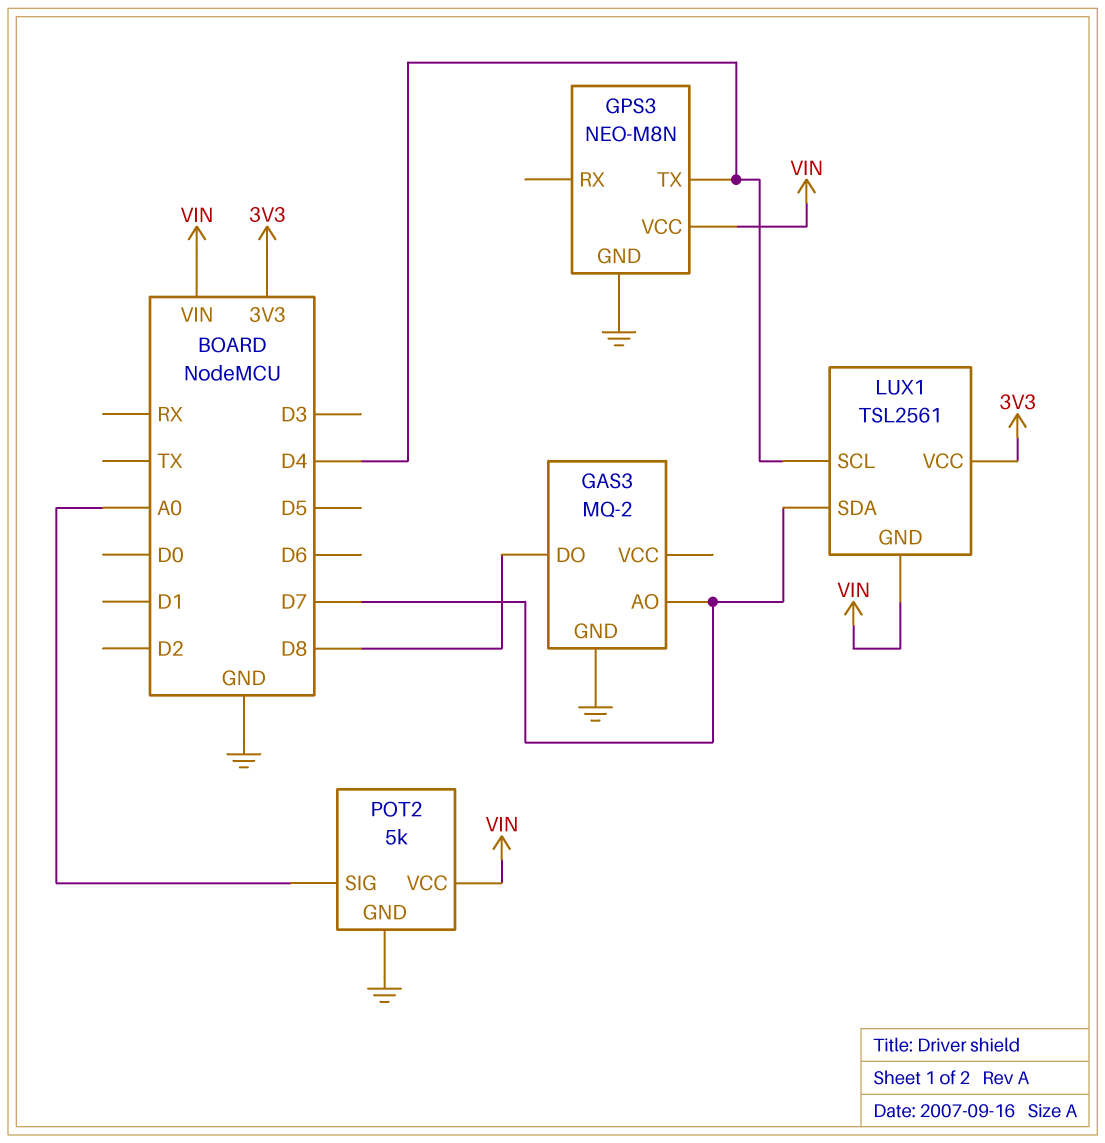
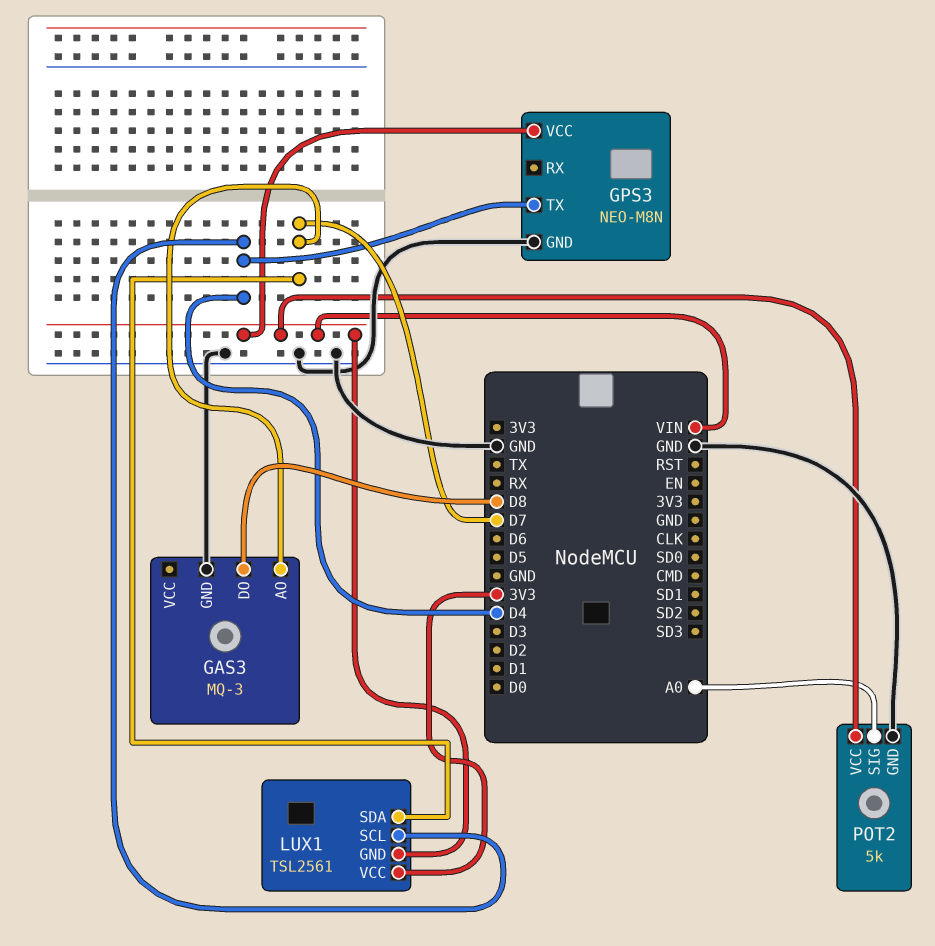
GAS3: MQ-2 -> MQ-3

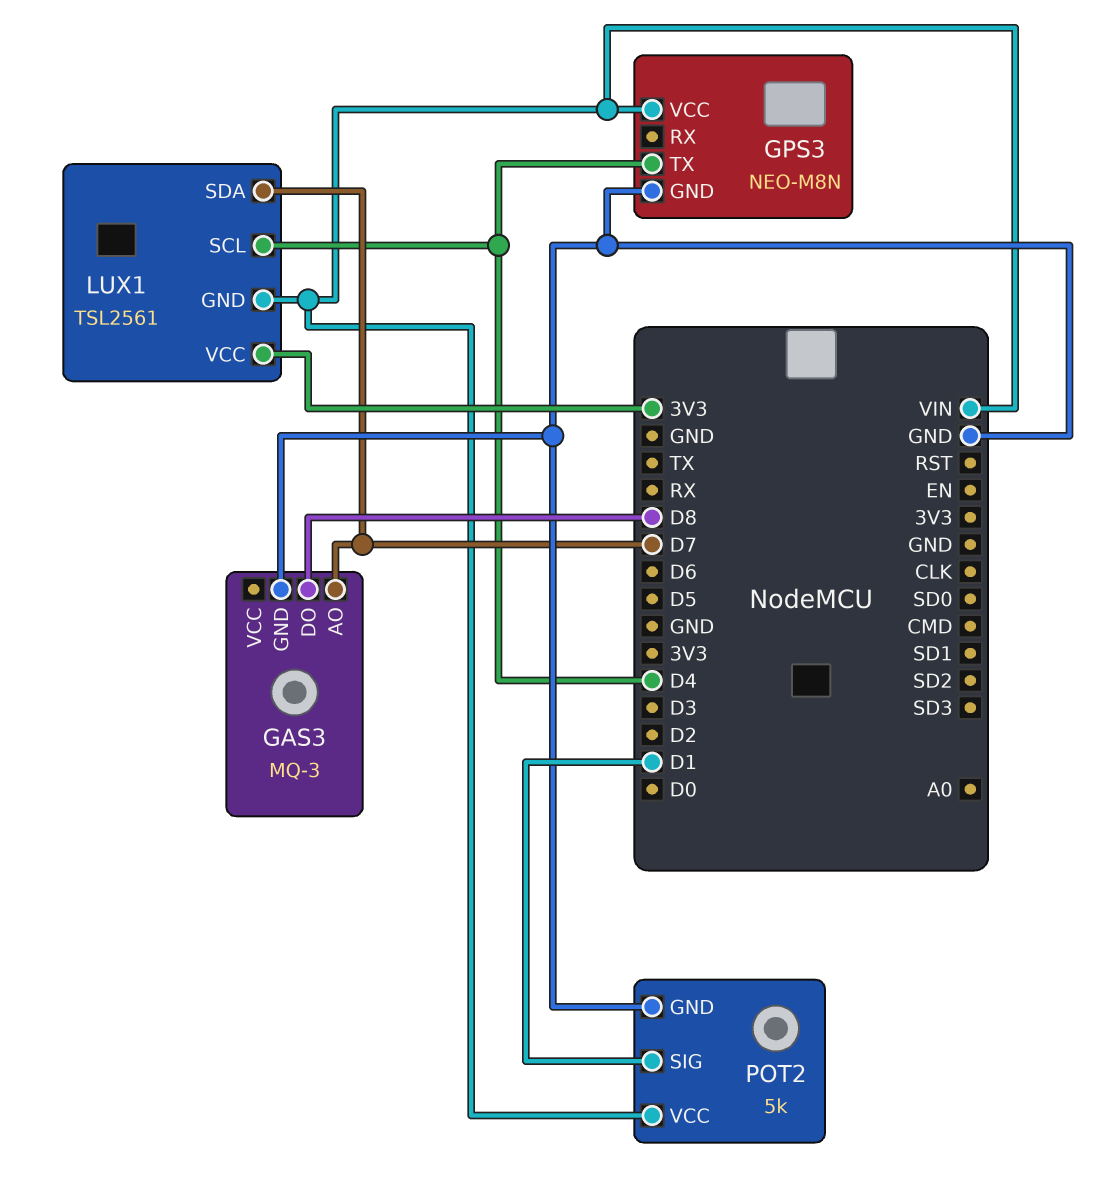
POT2 pin SIG: A0 -> D1

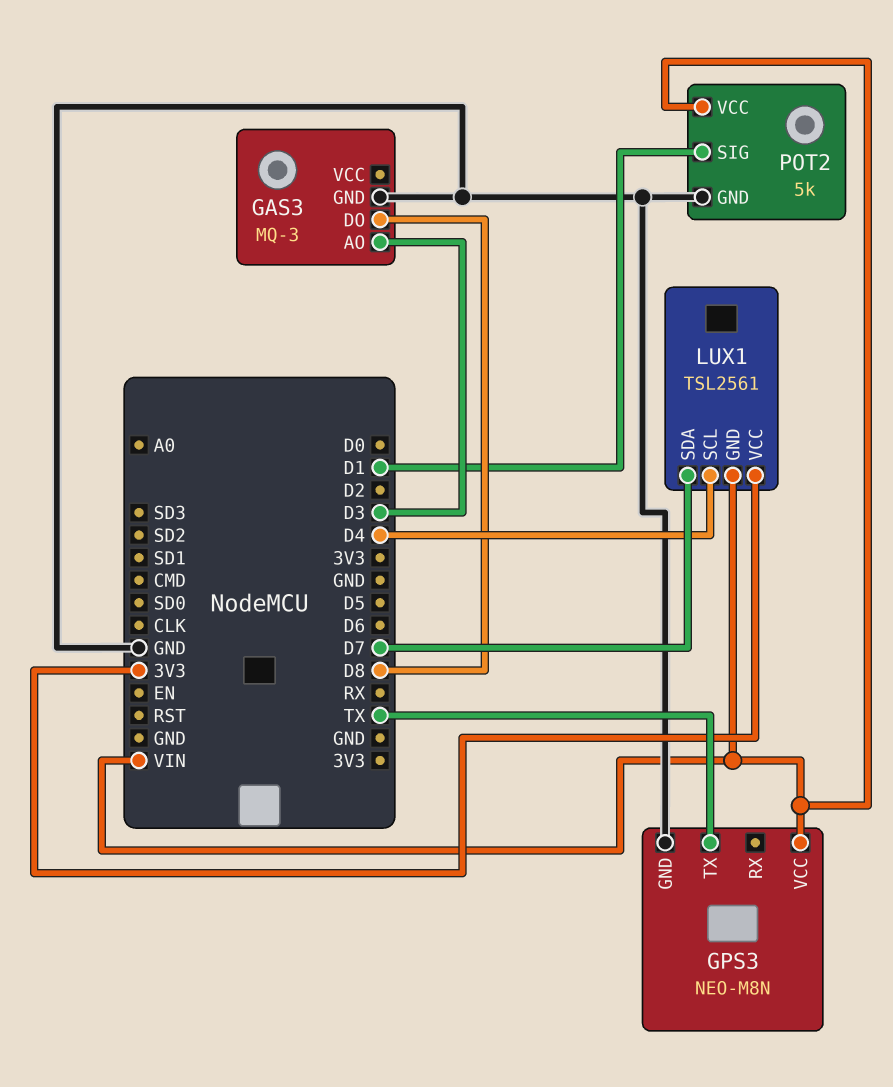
GAS3 pin AO: D7 -> D3
GPS3 pin TX: D4 -> TX

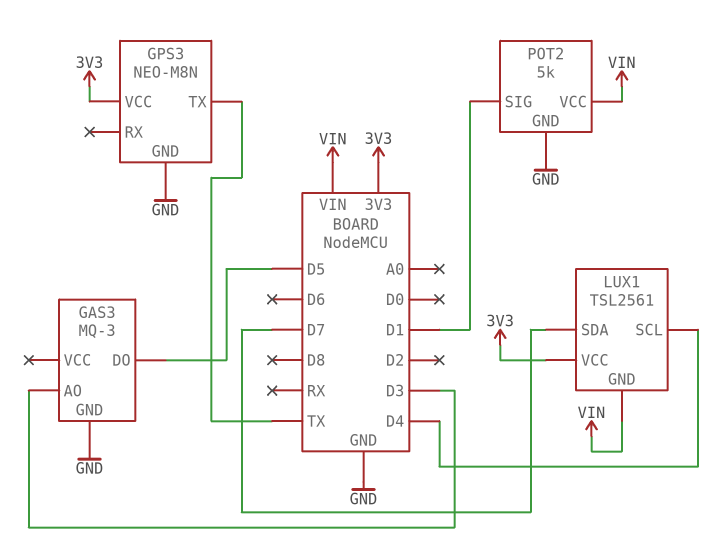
GAS3 pin DO: D8 -> D5
GPS3 pin VCC: VIN -> 3V3

